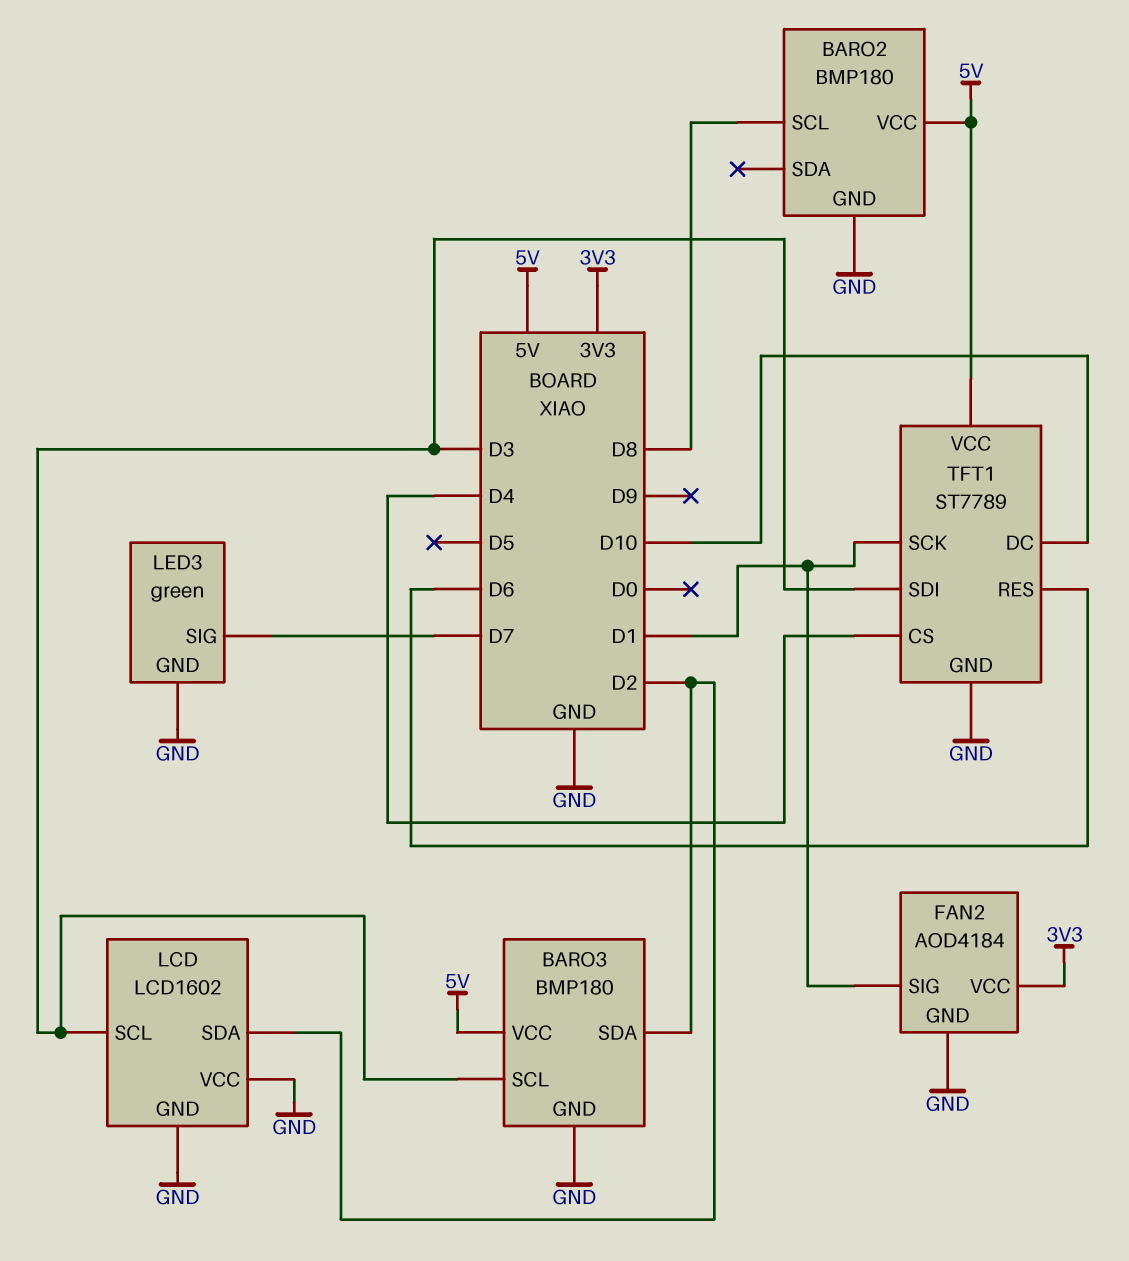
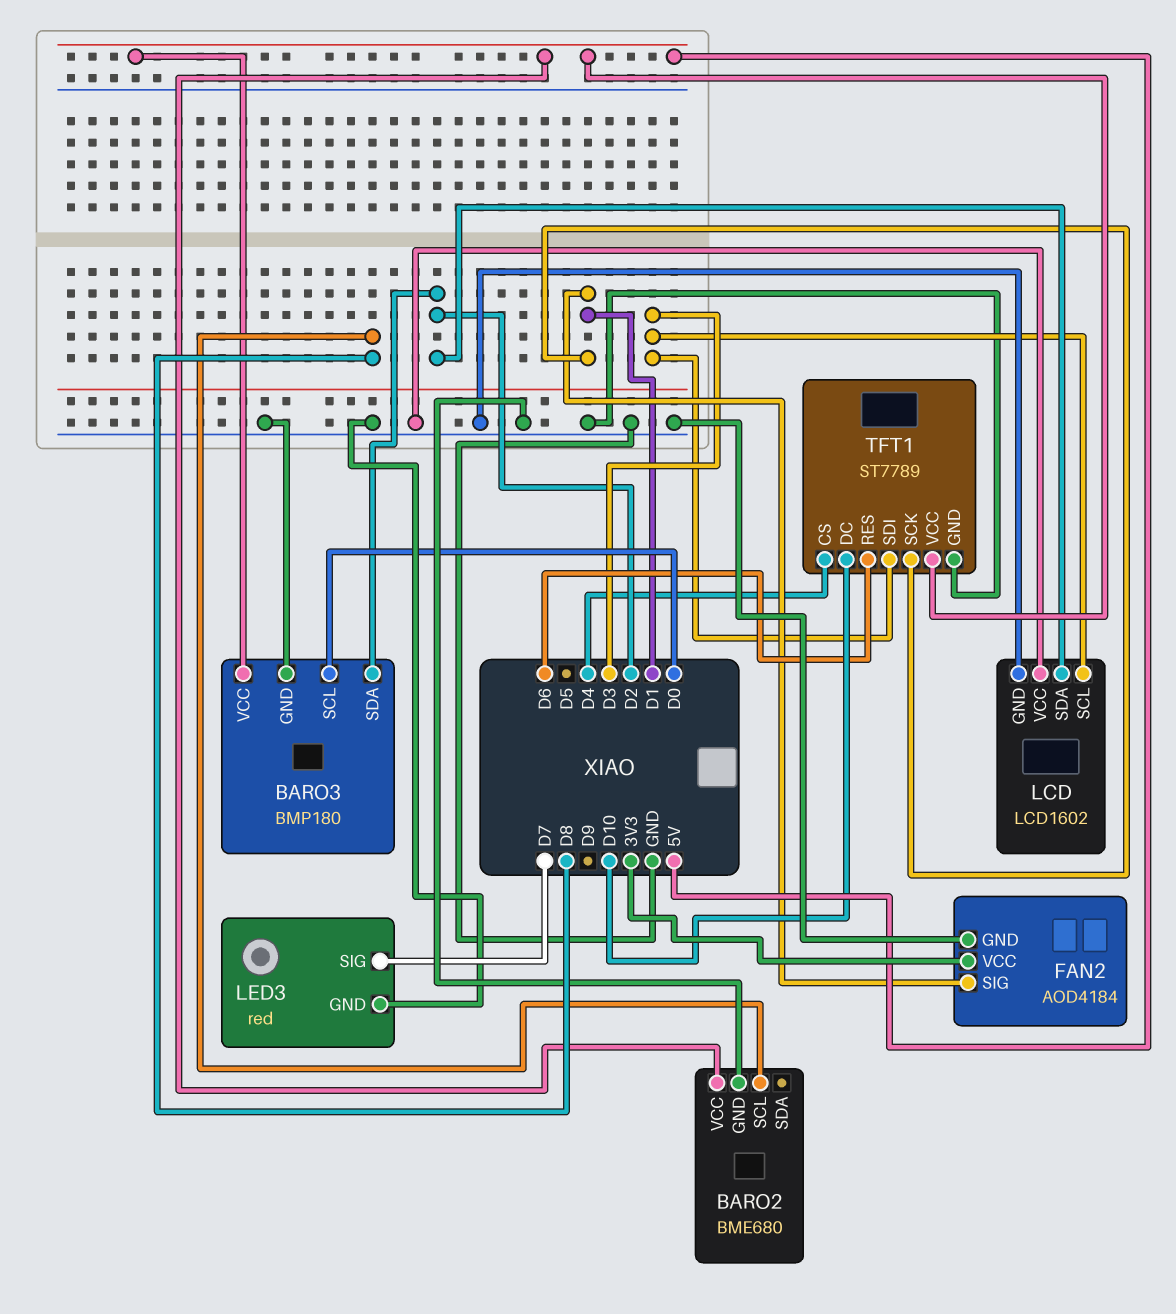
BARO2: BMP180 -> BME680
BARO3 pin SCL: D3 -> D0
LED3: green -> red

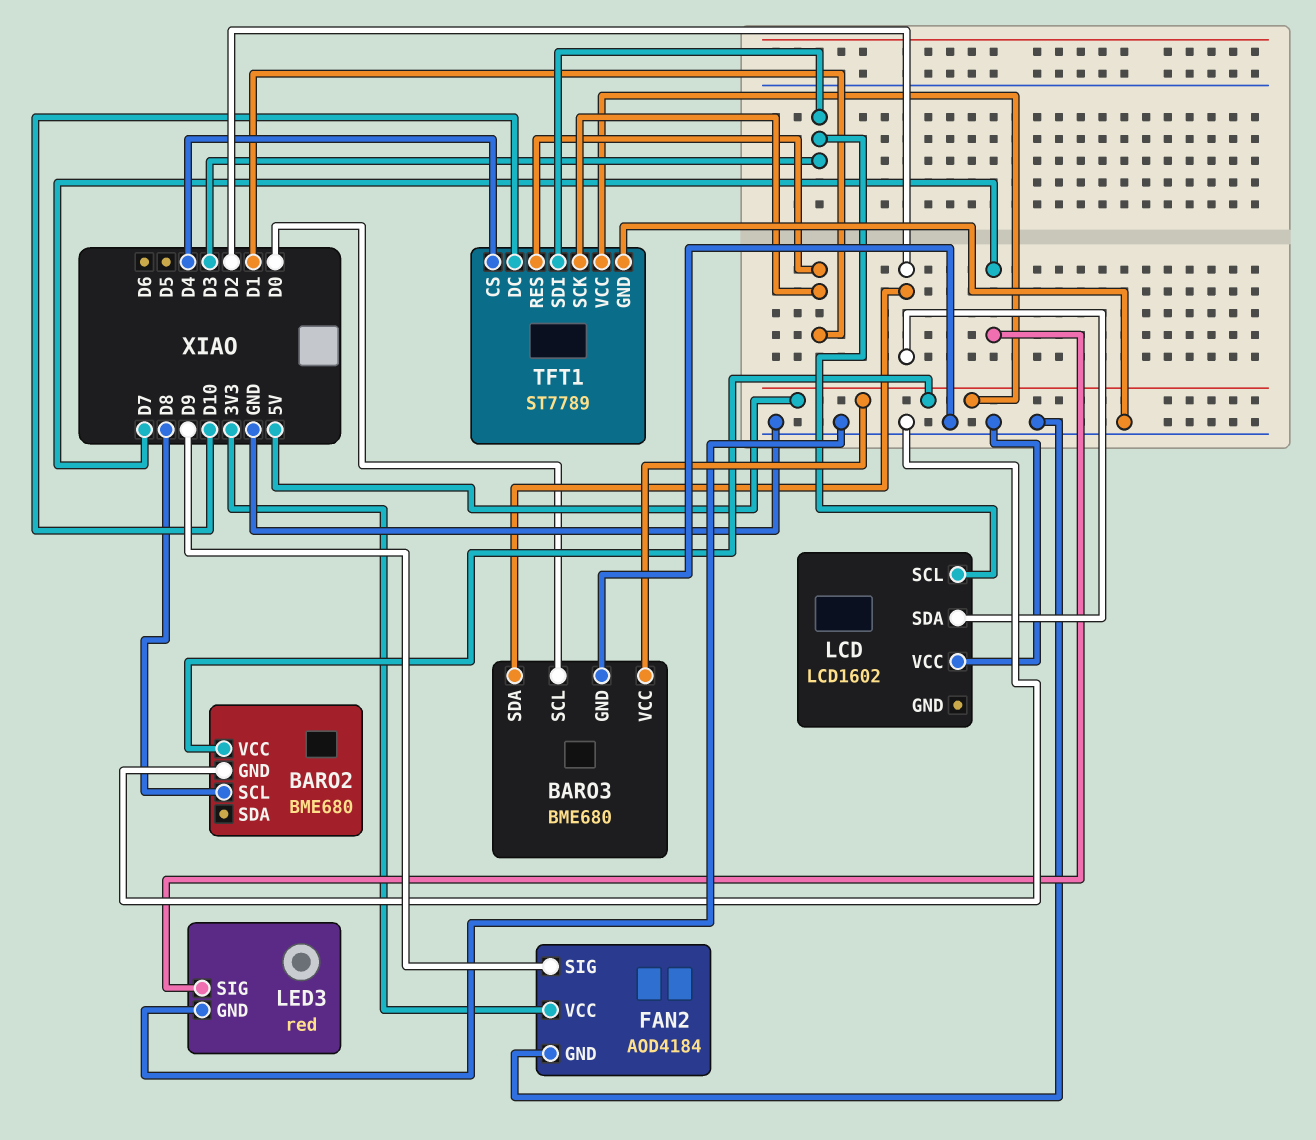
BARO3: BMP180 -> BME680
FAN2 pin SIG: D1 -> D9
LCD pin GND: GND -> none
TFT1 pin RES: D6 -> D1

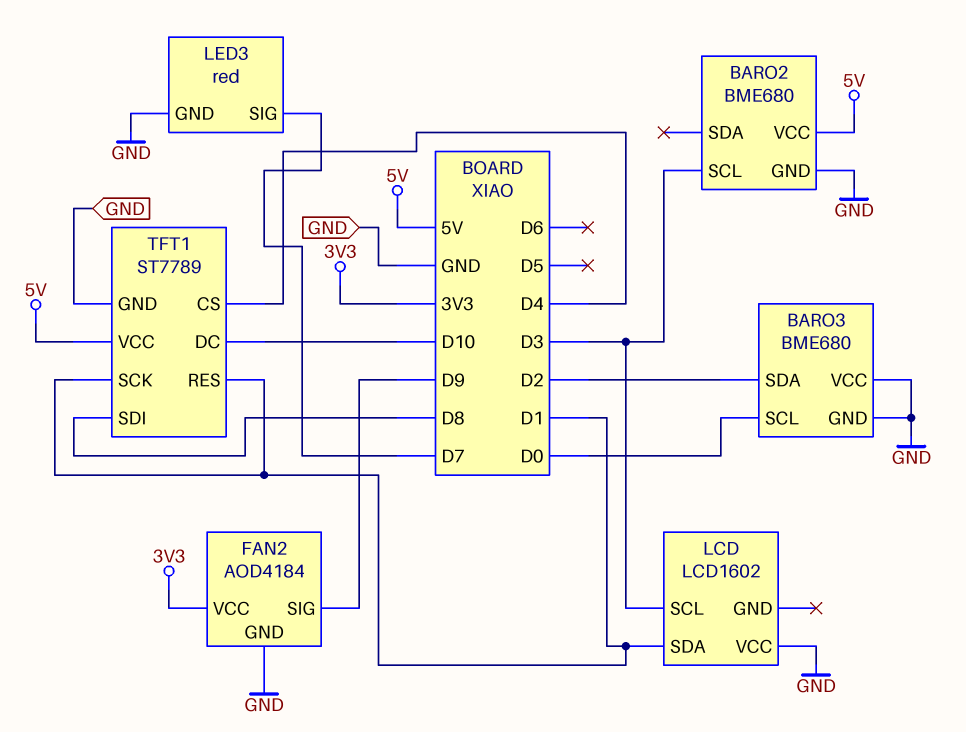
BARO2 pin SCL: D8 -> D3
BARO3 pin VCC: 5V -> GND
LCD pin SDA: D2 -> D1
TFT1 pin SDI: D3 -> D8

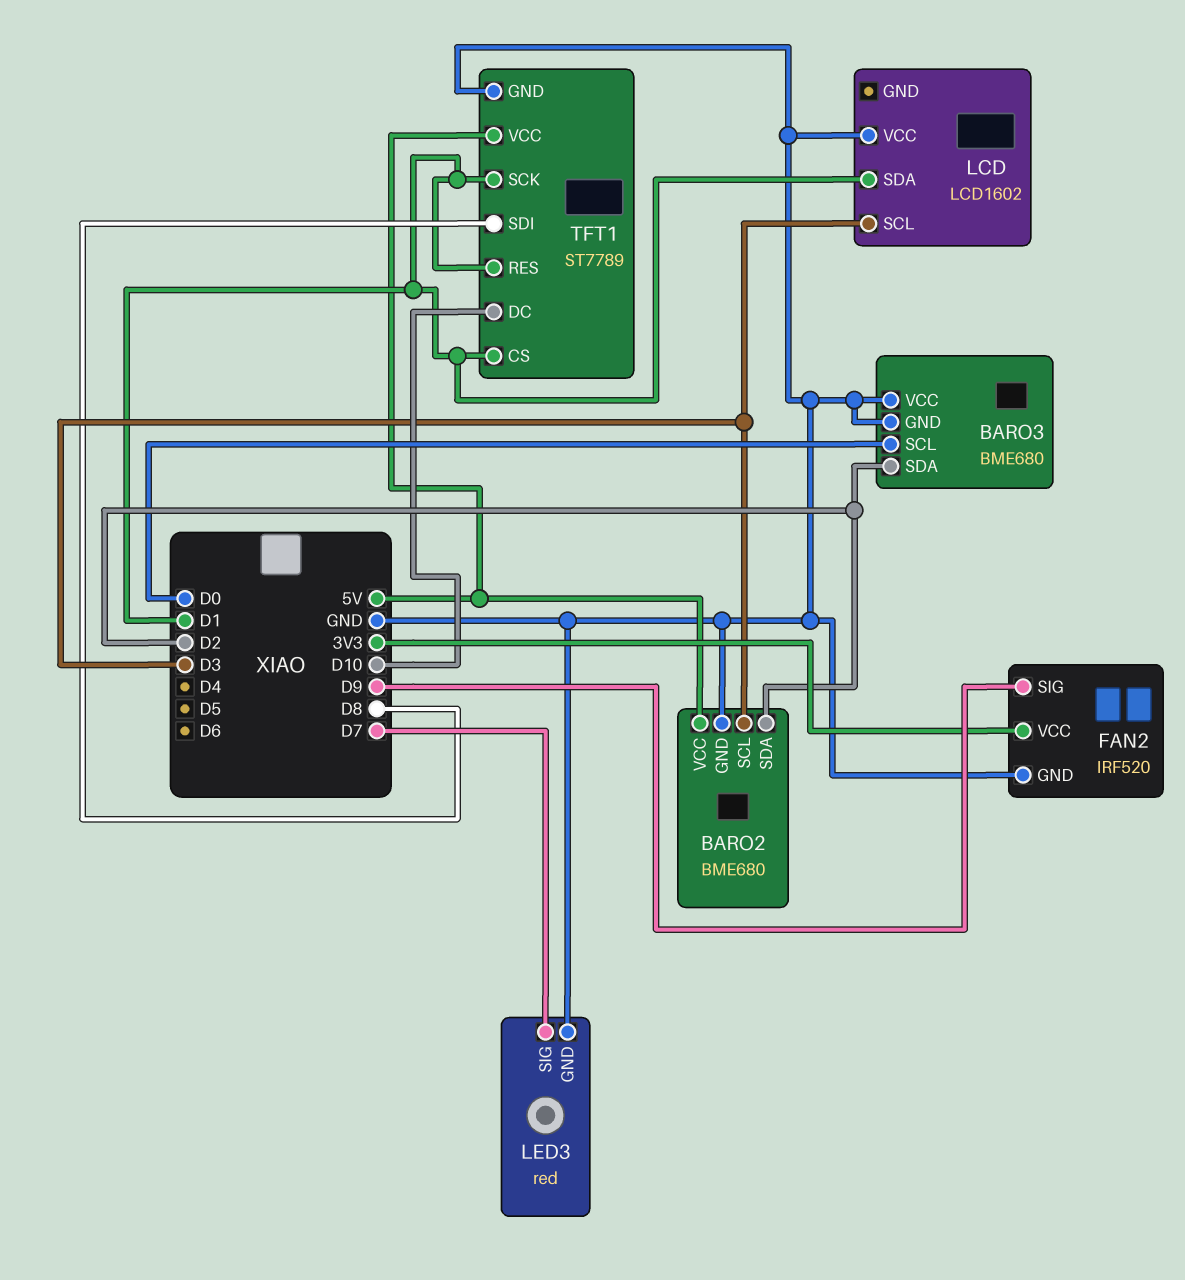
BARO2 pin SDA: none -> D2
FAN2: AOD4184 -> IRF520
TFT1 pin CS: D4 -> D1

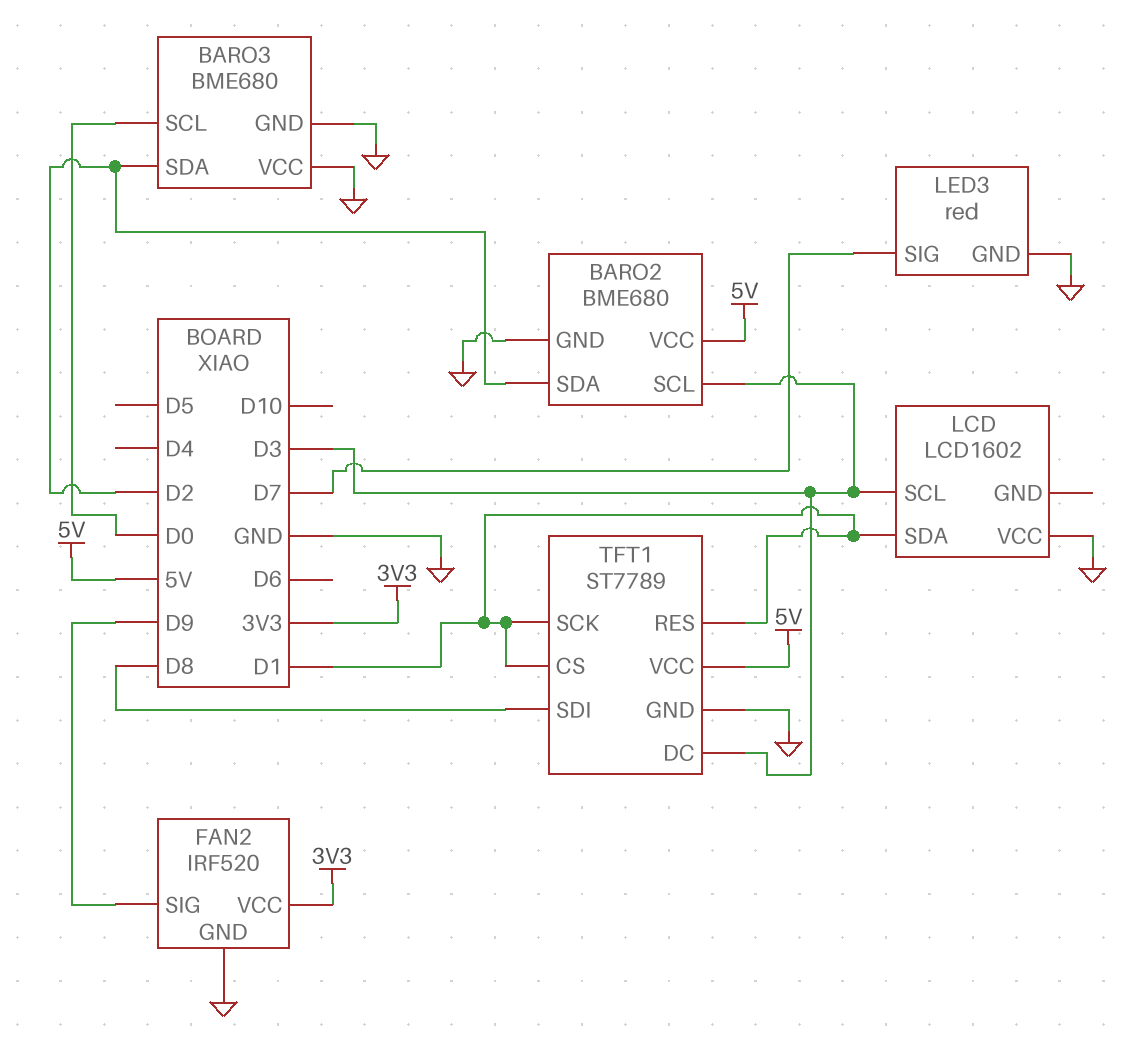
TFT1 pin DC: D10 -> D3

